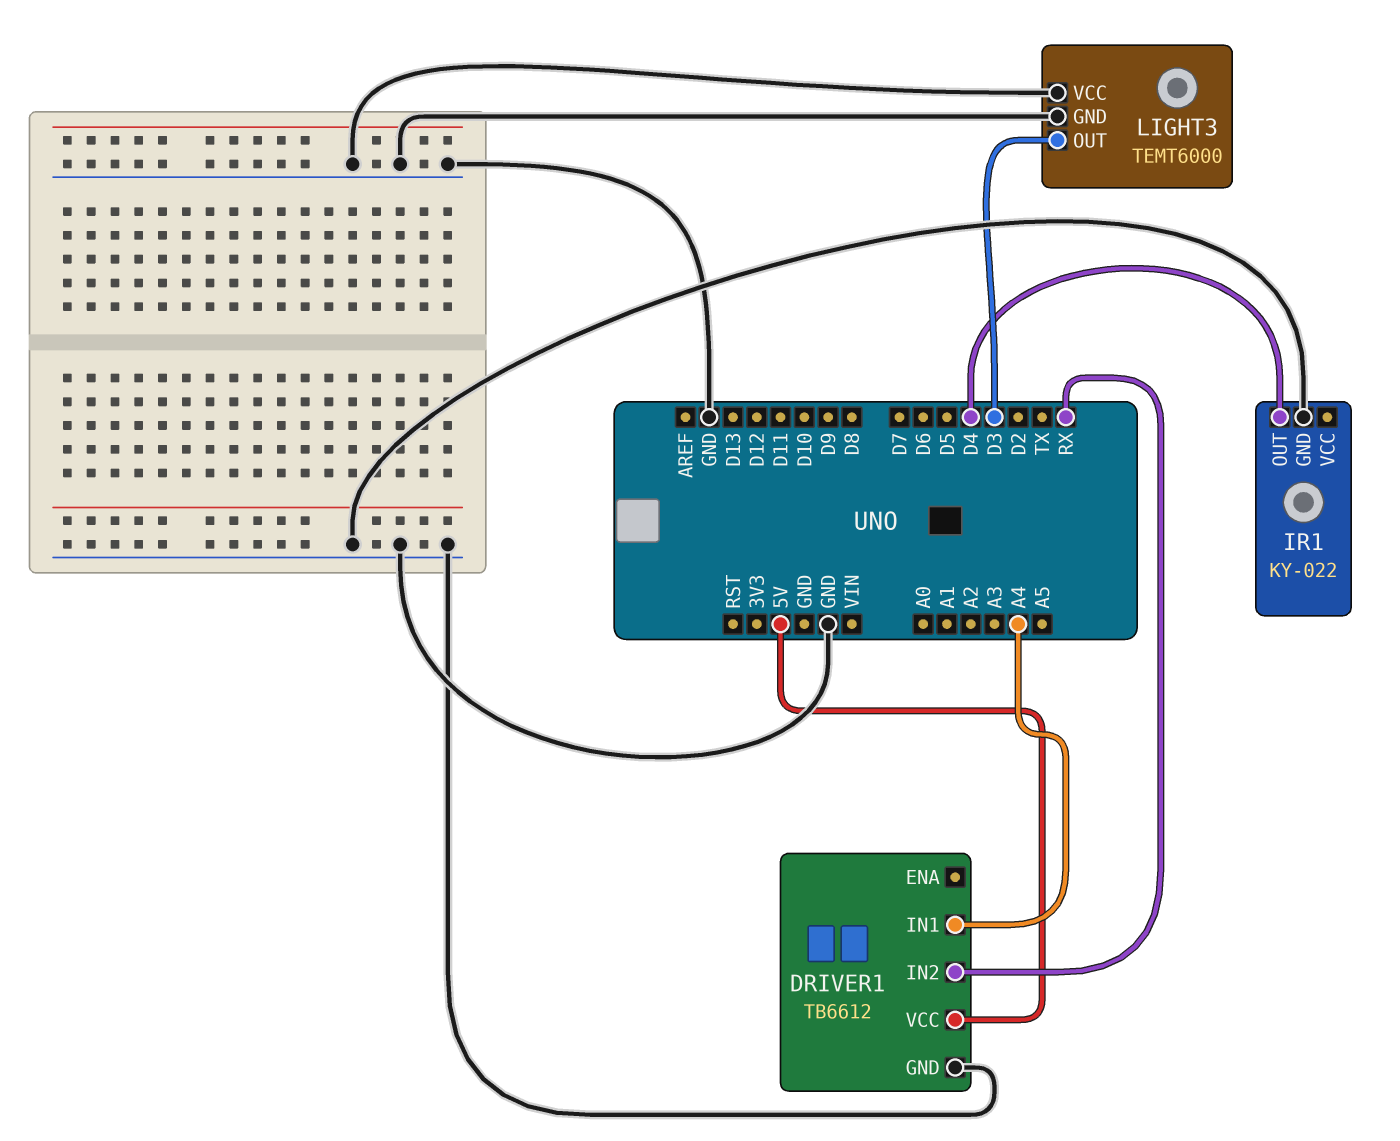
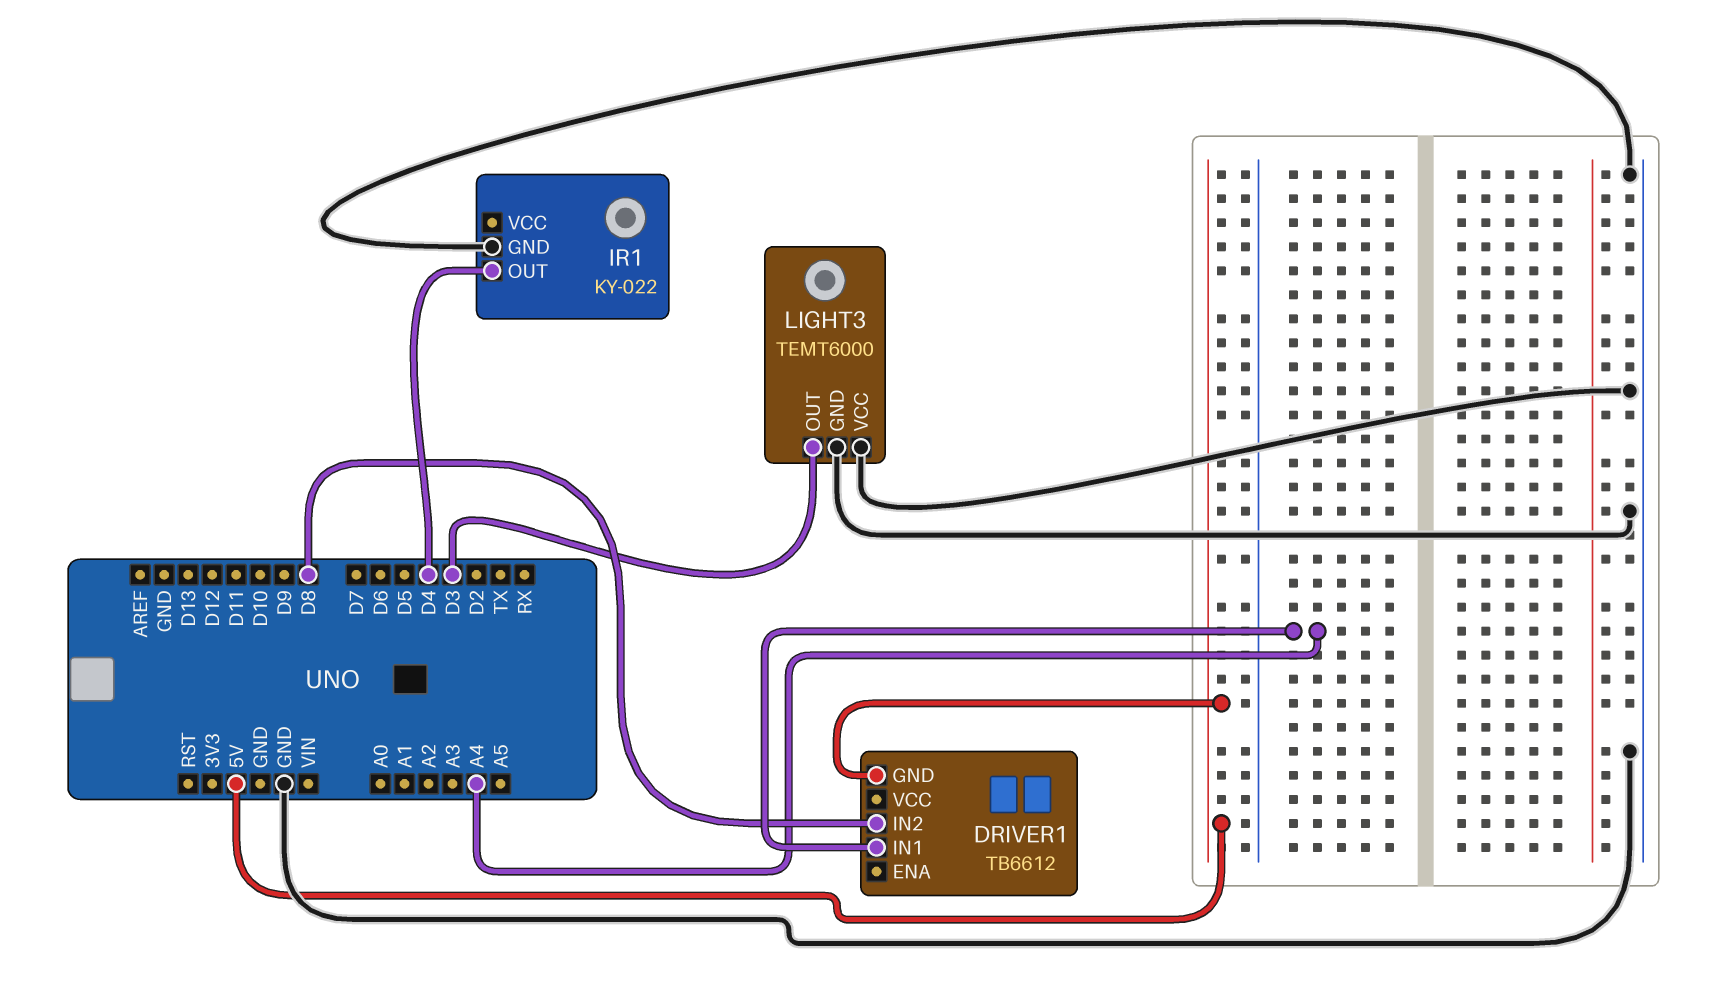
DRIVER1 pin GND: GND -> 5V
DRIVER1 pin IN2: RX -> D8
DRIVER1 pin VCC: 5V -> none

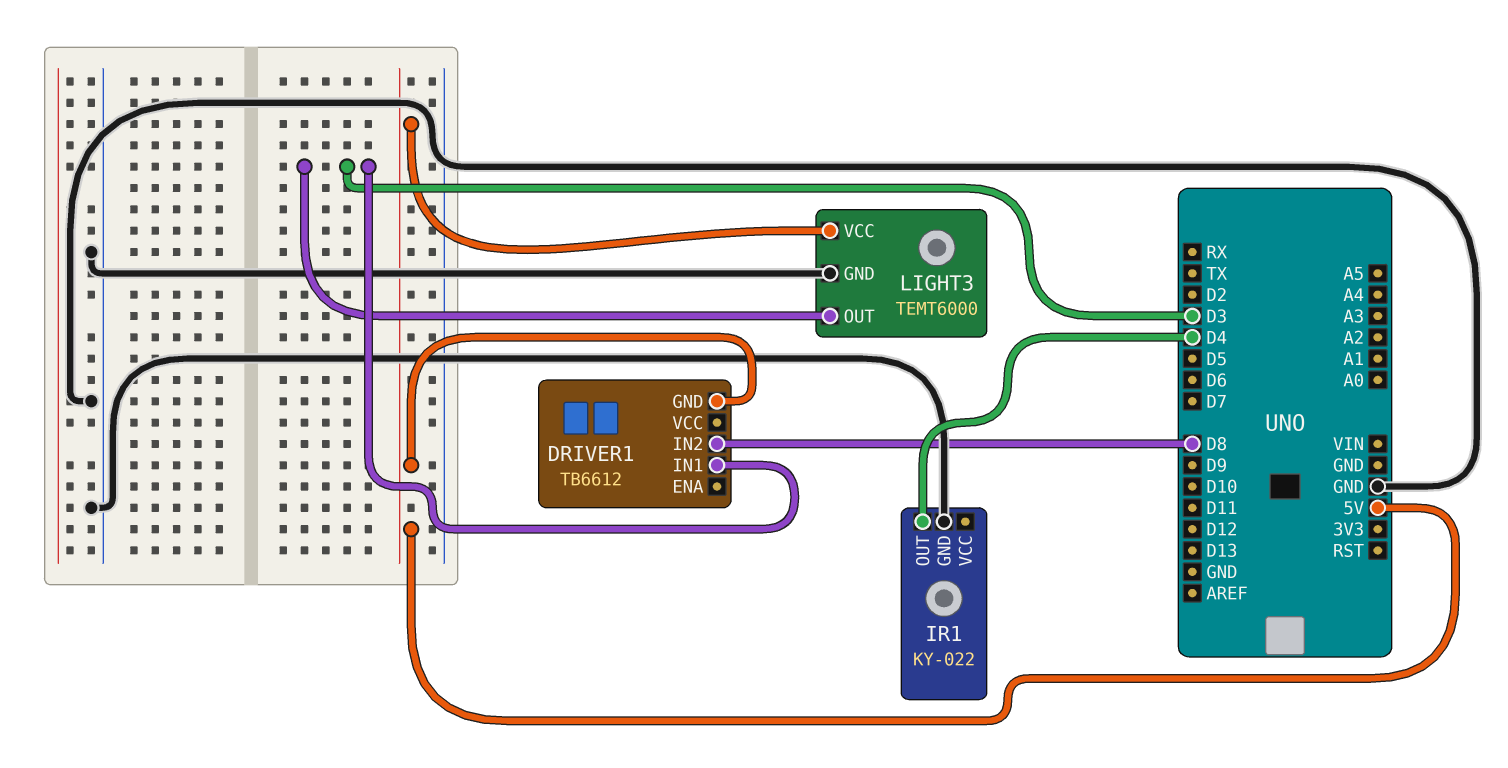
DRIVER1 pin IN1: A4 -> D3
LIGHT3 pin VCC: GND -> 5V

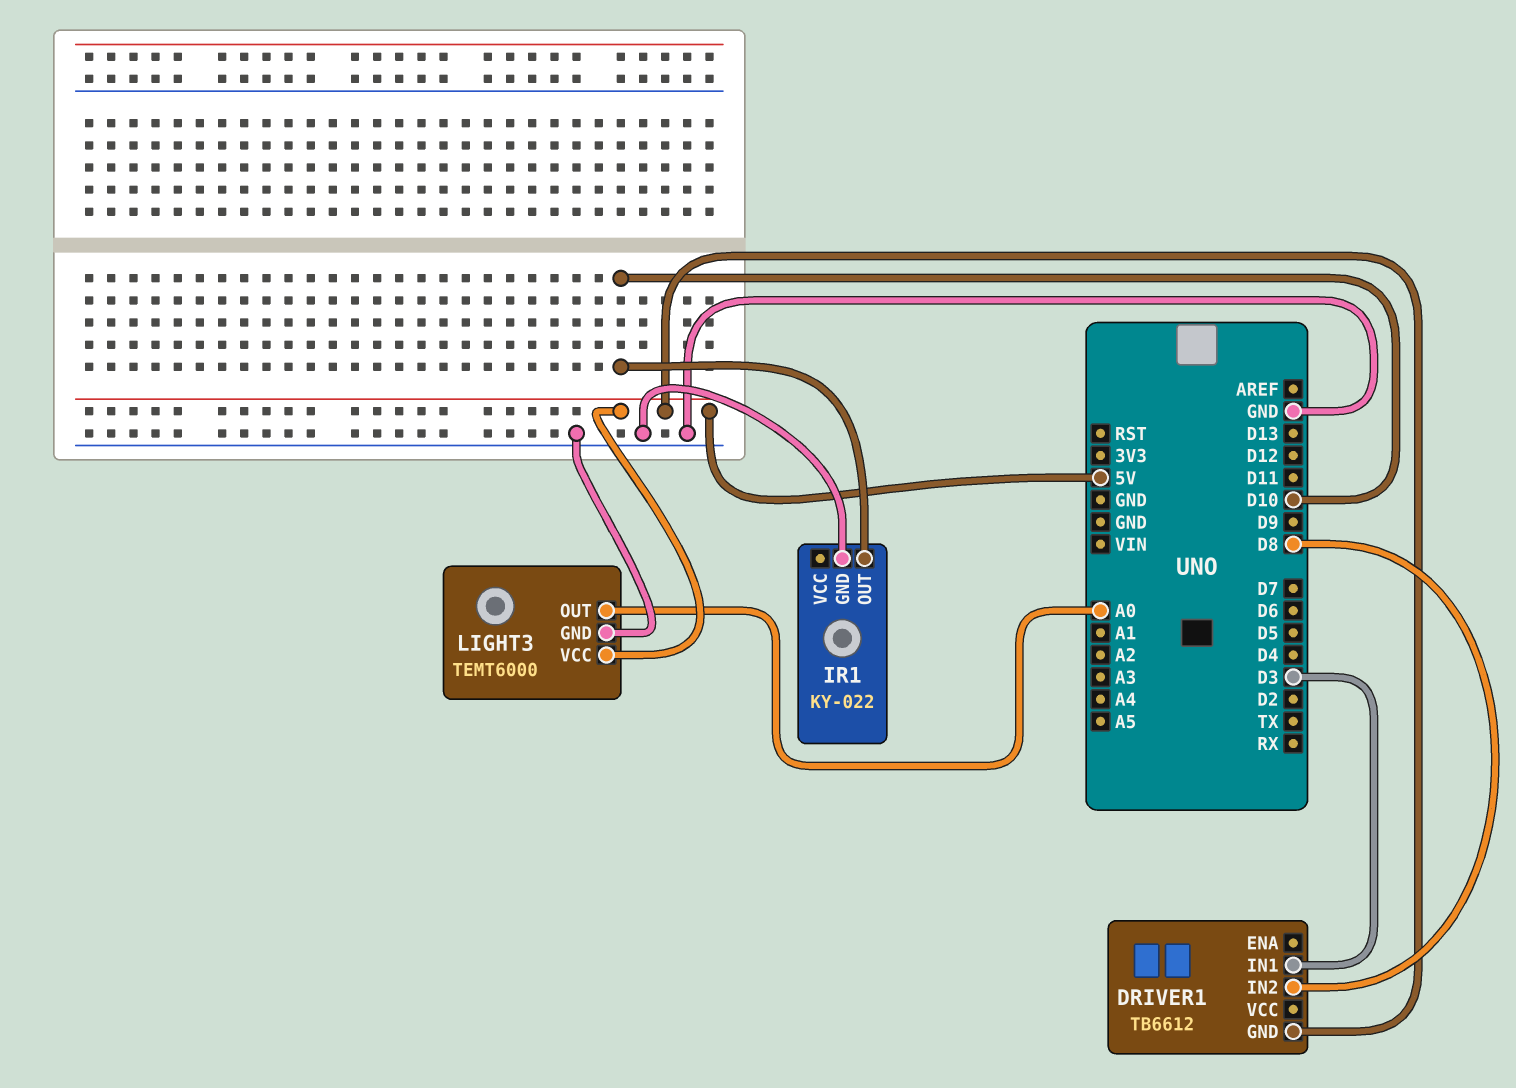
IR1 pin OUT: D4 -> D10
LIGHT3 pin OUT: D3 -> A0

